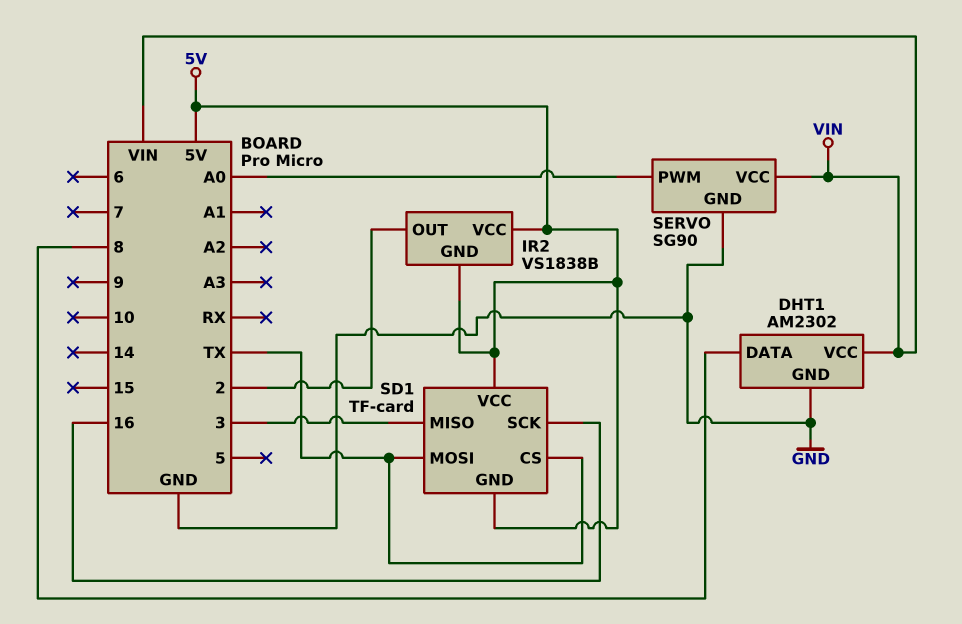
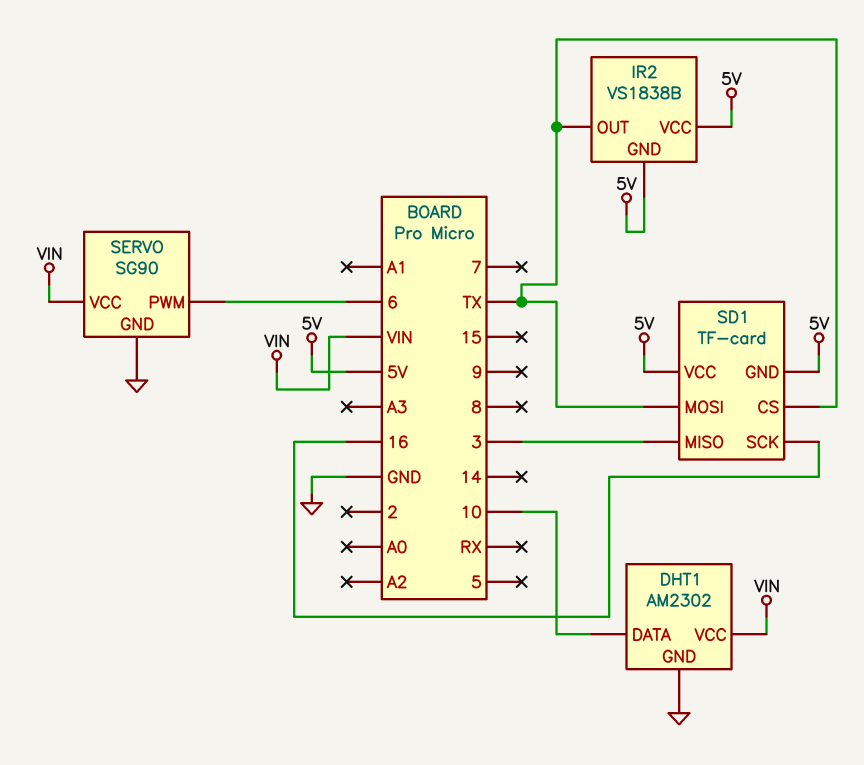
DHT1 pin DATA: 8 -> 10
IR2 pin OUT: 2 -> TX
SERVO pin PWM: A0 -> 6

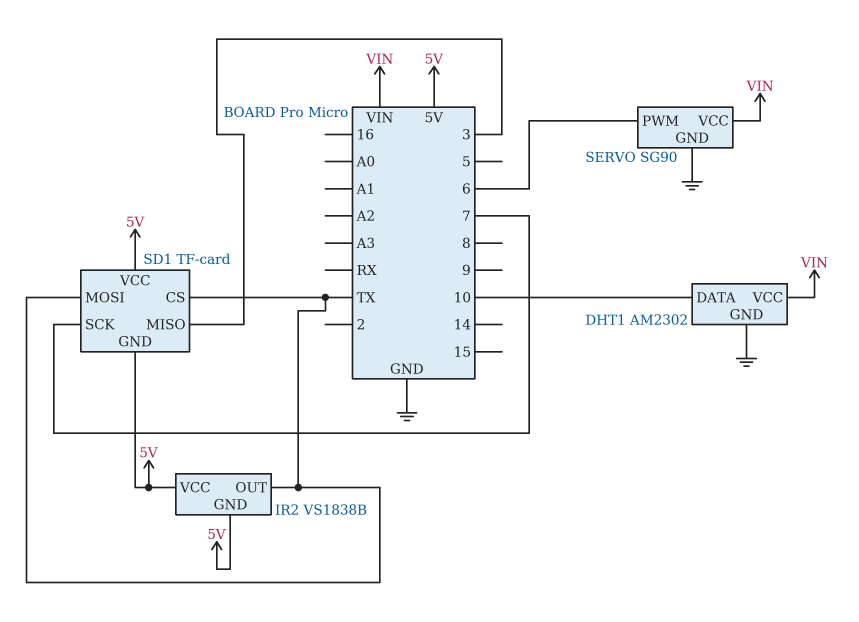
SD1 pin SCK: 16 -> 7

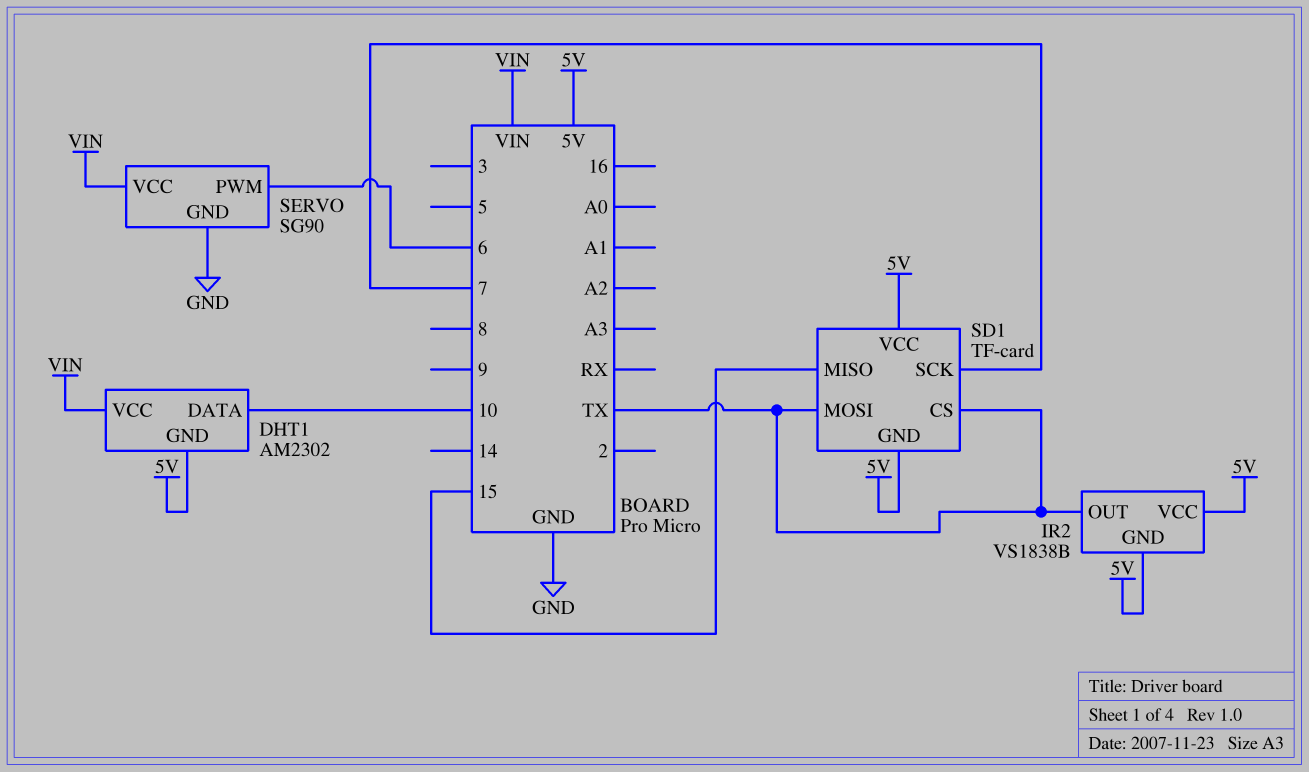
DHT1 pin GND: GND -> 5V
SD1 pin MISO: 3 -> 15

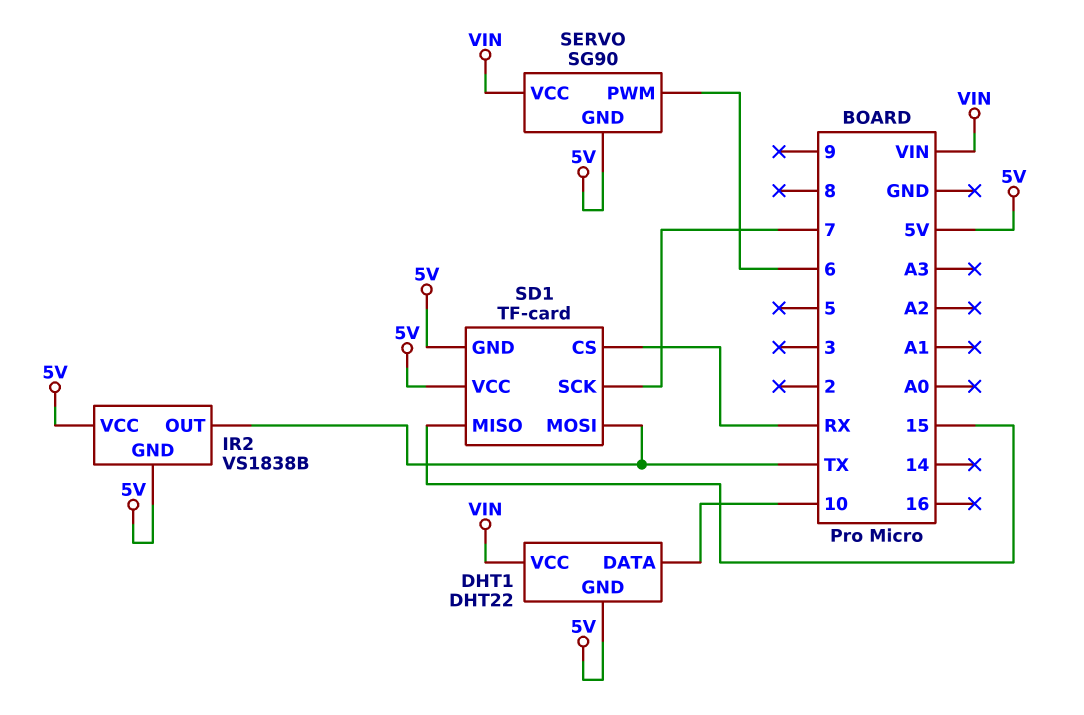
DHT1: AM2302 -> DHT22
SD1 pin CS: TX -> RX
SERVO pin GND: GND -> 5V

